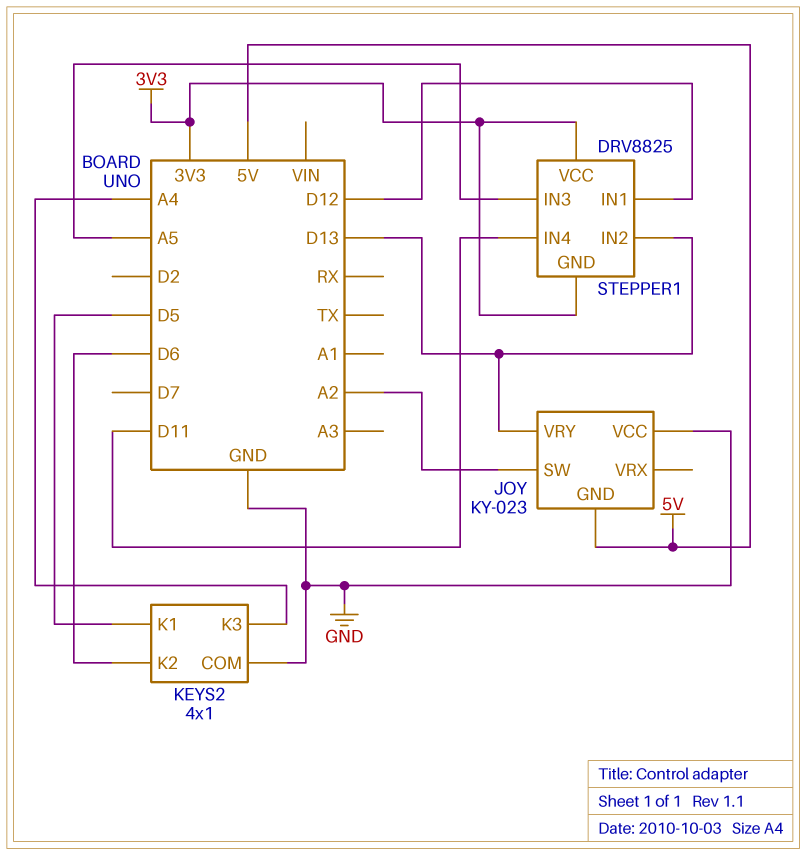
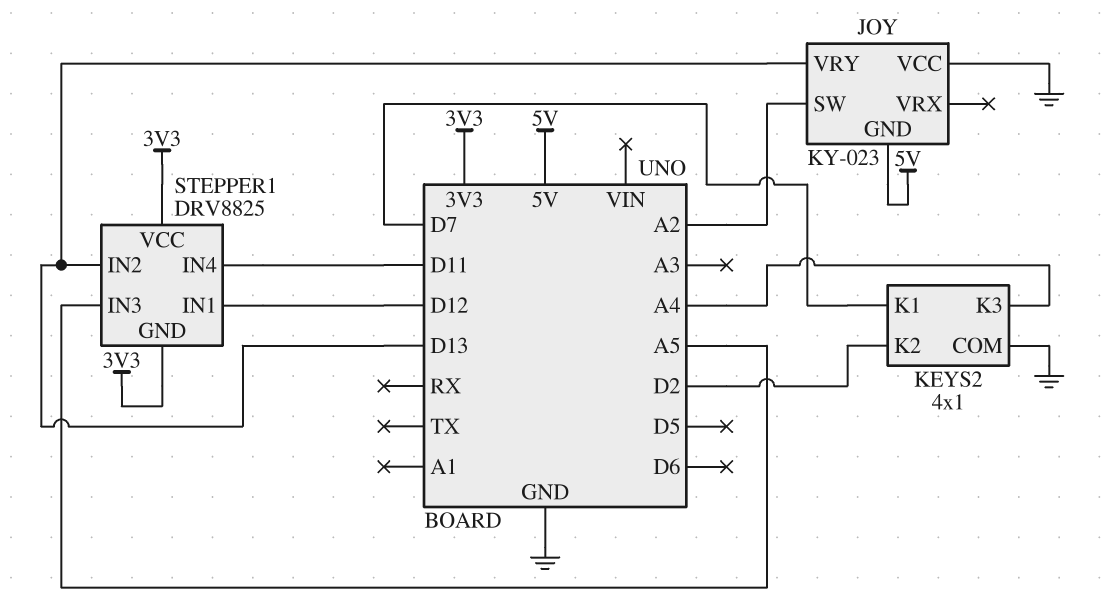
KEYS2 pin K1: D5 -> D7
KEYS2 pin K2: D6 -> D2

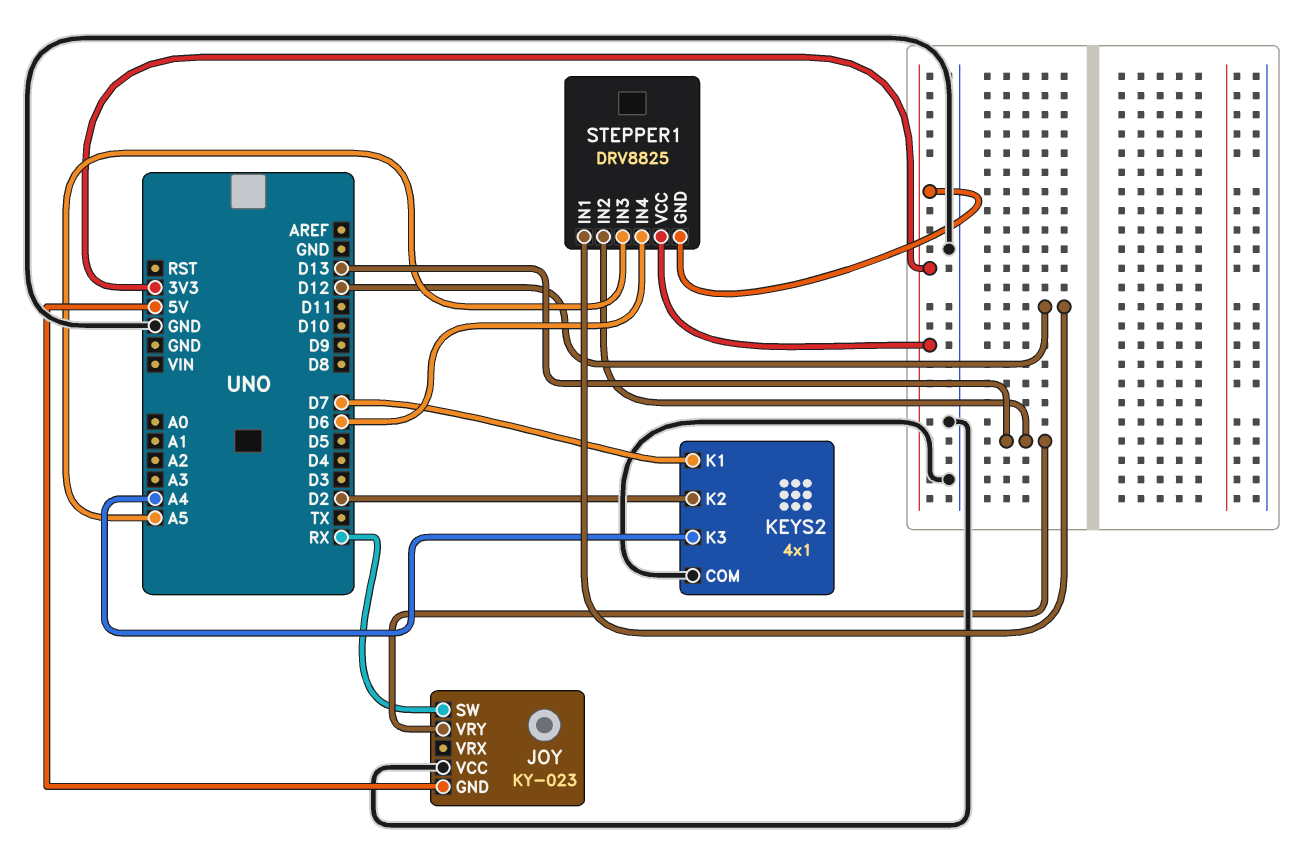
JOY pin SW: A2 -> RX
STEPPER1 pin IN4: D11 -> D6

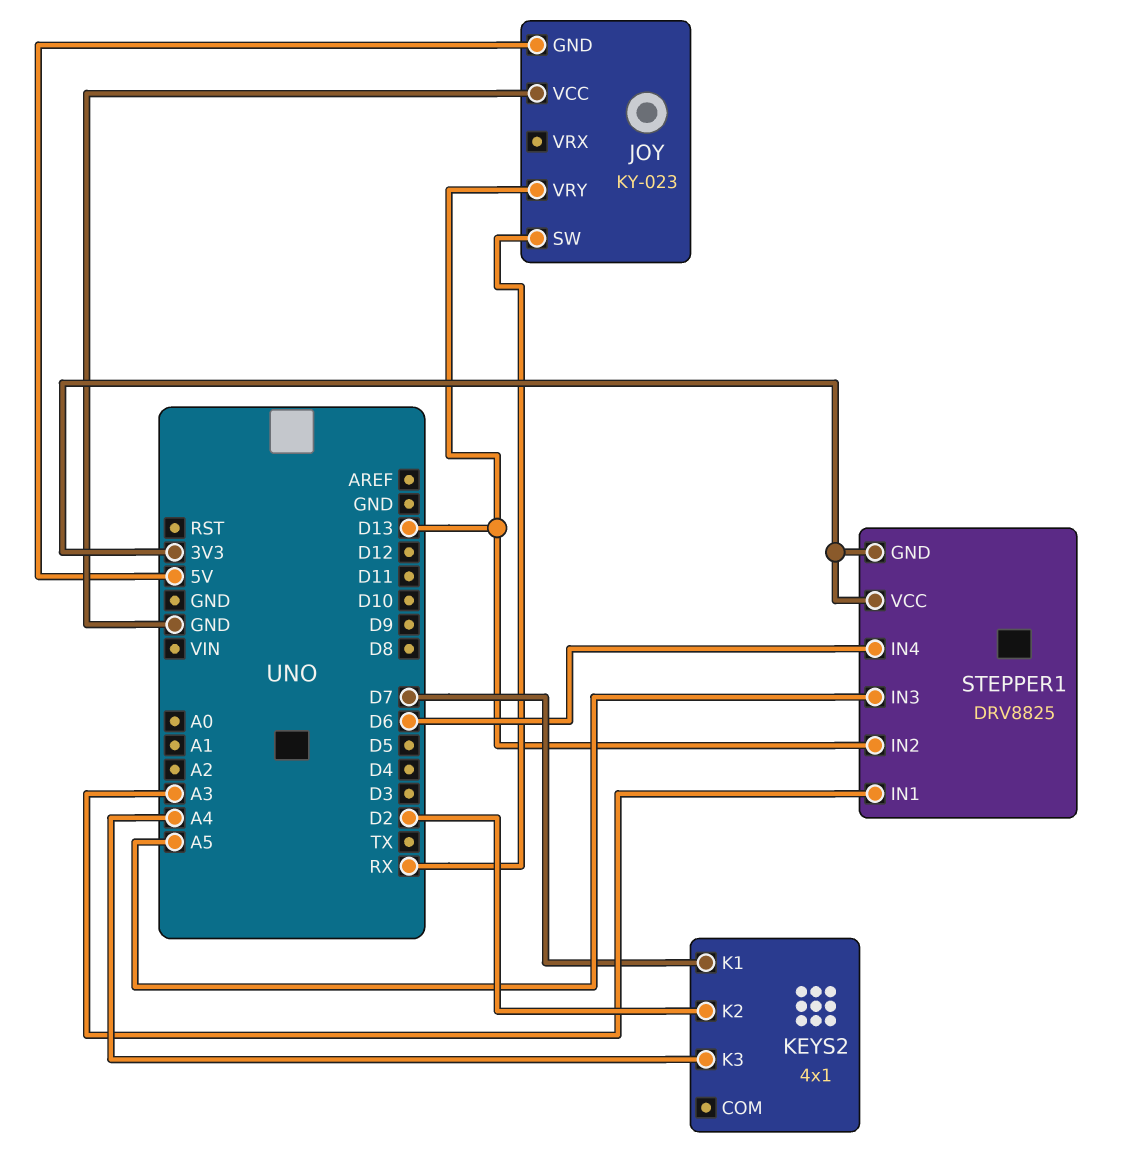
KEYS2 pin COM: GND -> none
STEPPER1 pin IN1: D12 -> A3

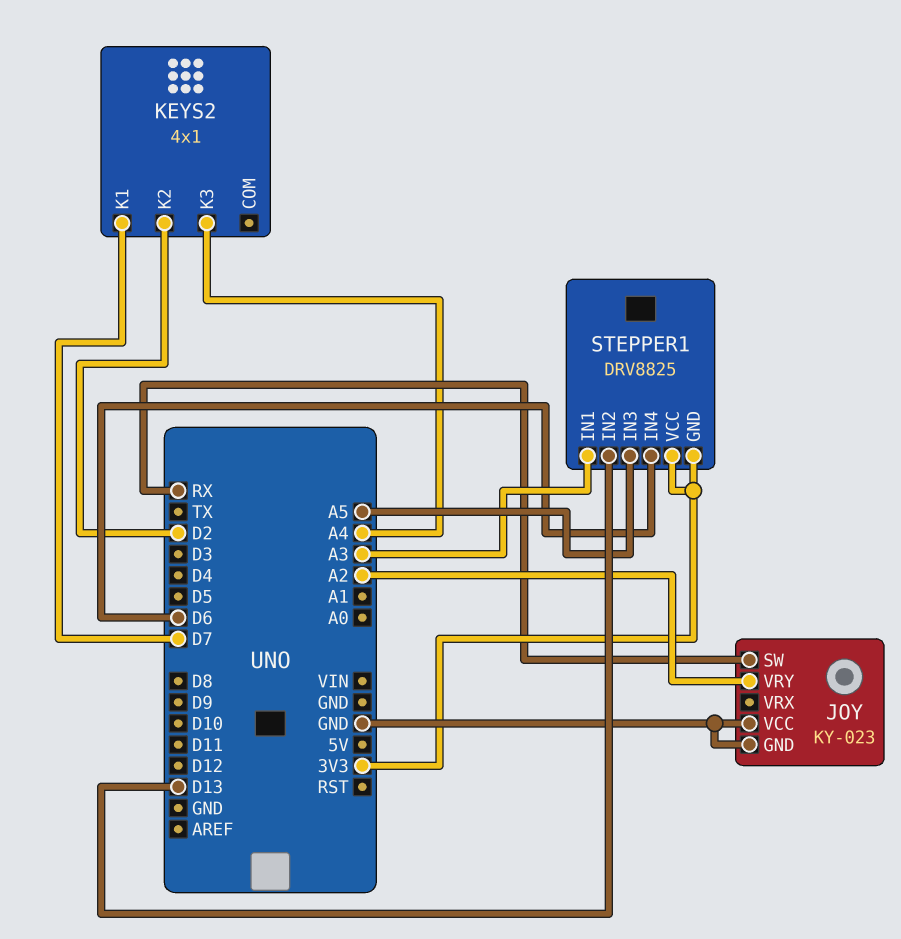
JOY pin GND: 5V -> GND
JOY pin VRY: D13 -> A2

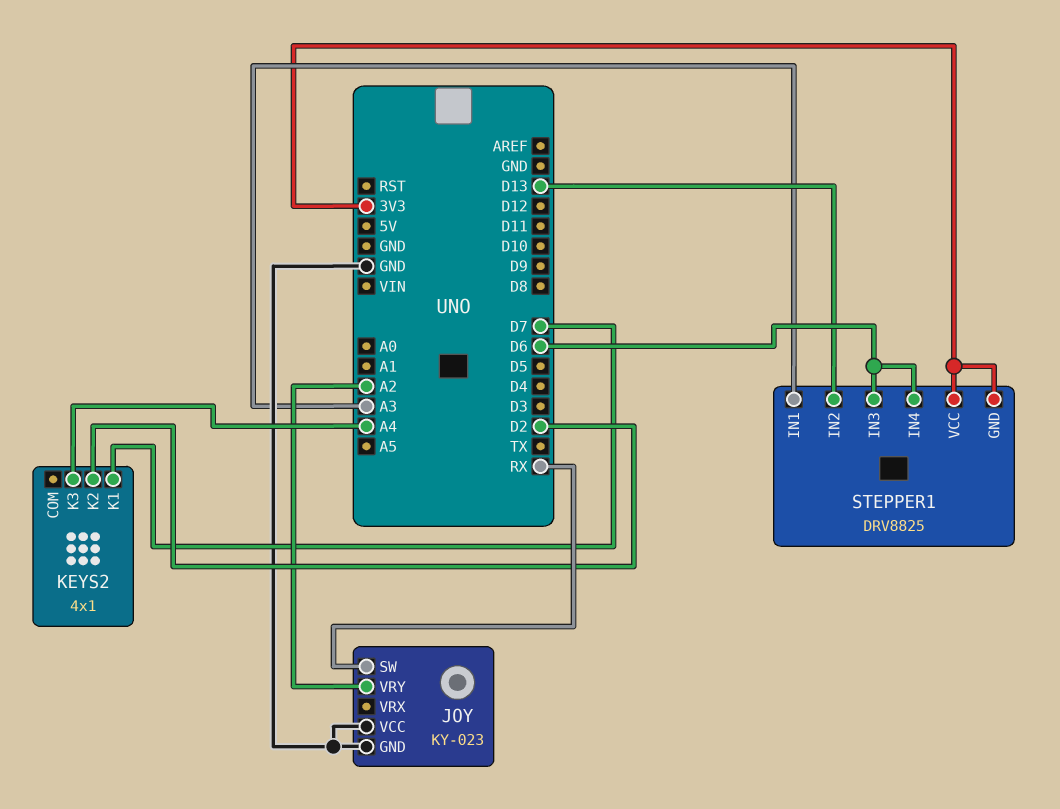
STEPPER1 pin IN3: A5 -> D6

